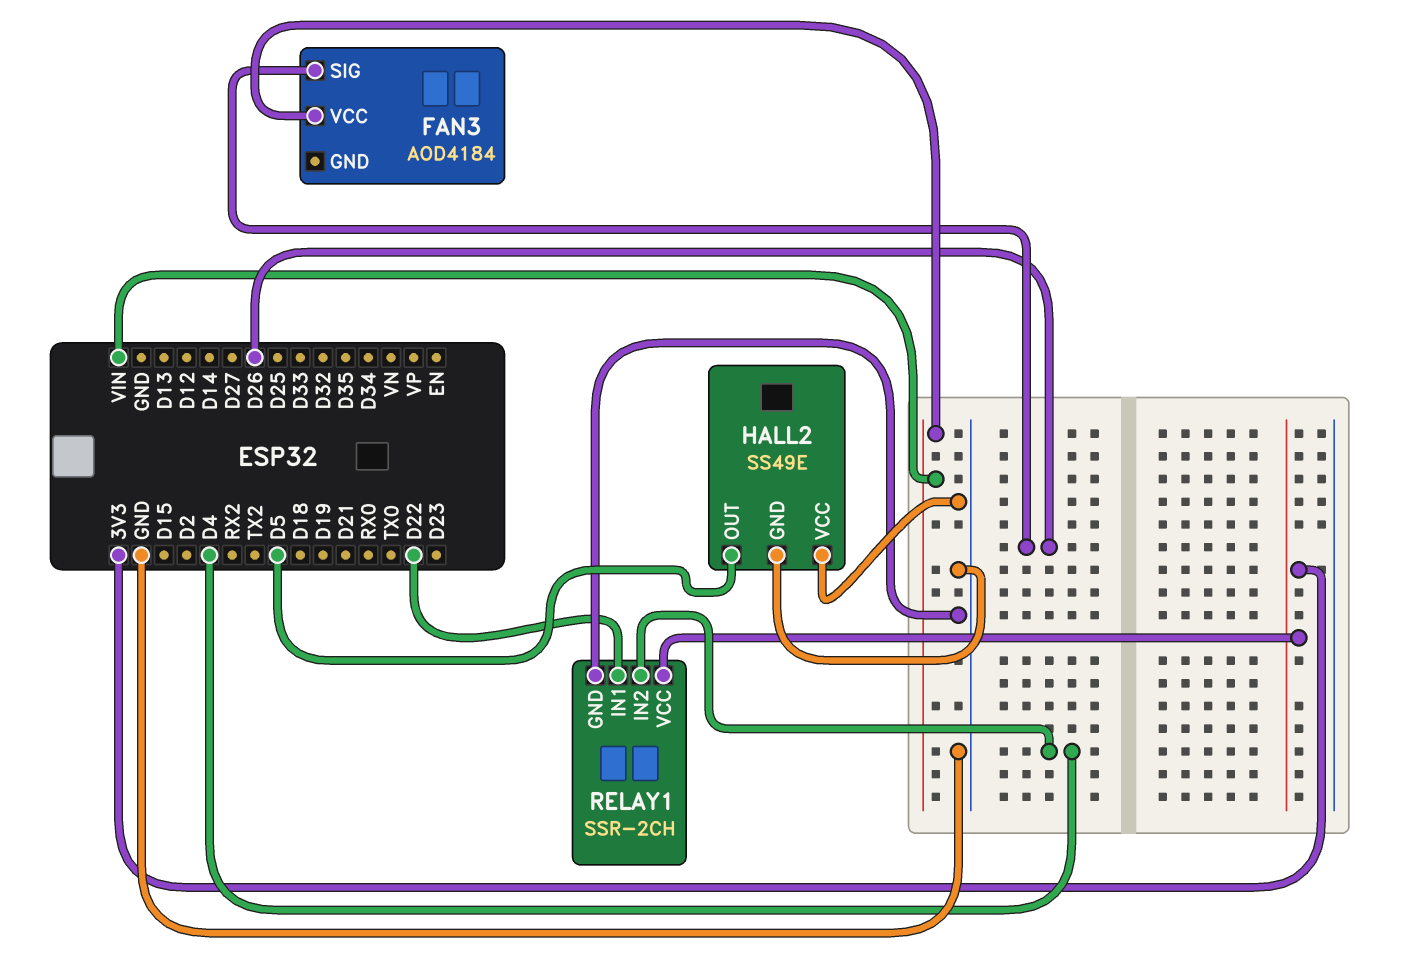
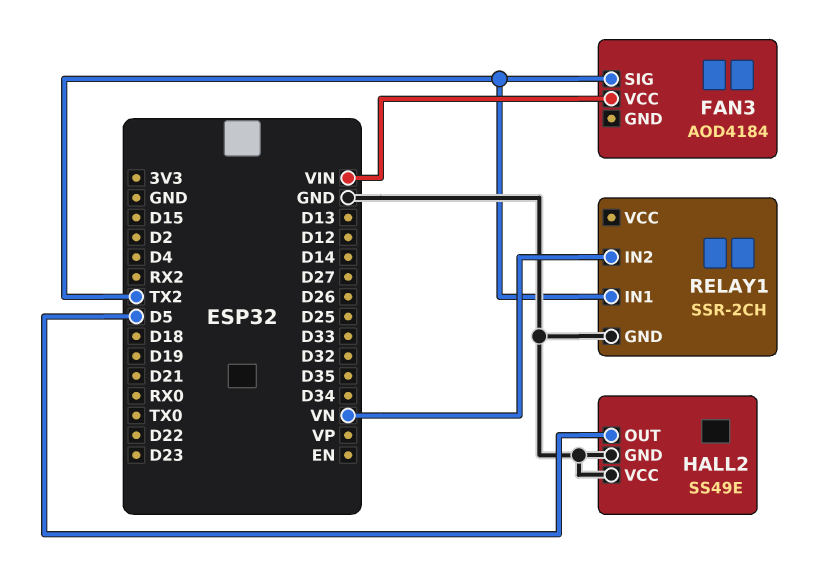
FAN3 pin SIG: D26 -> TX2
RELAY1 pin IN1: D22 -> TX2
RELAY1 pin IN2: D4 -> VN
RELAY1 pin VCC: 3V3 -> none

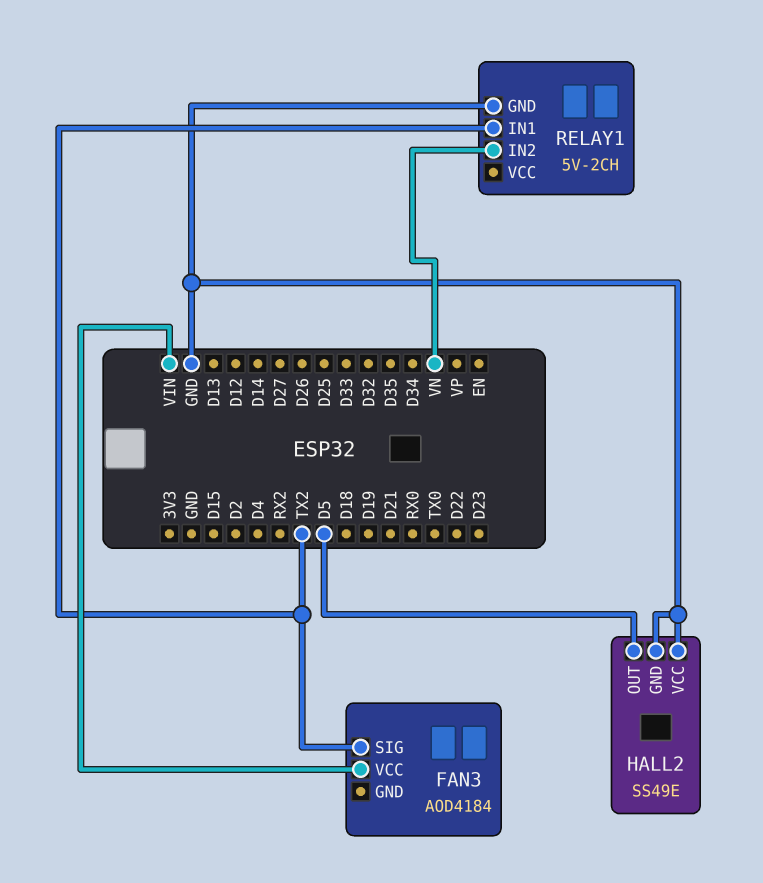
RELAY1: SSR-2CH -> 5V-2CH

